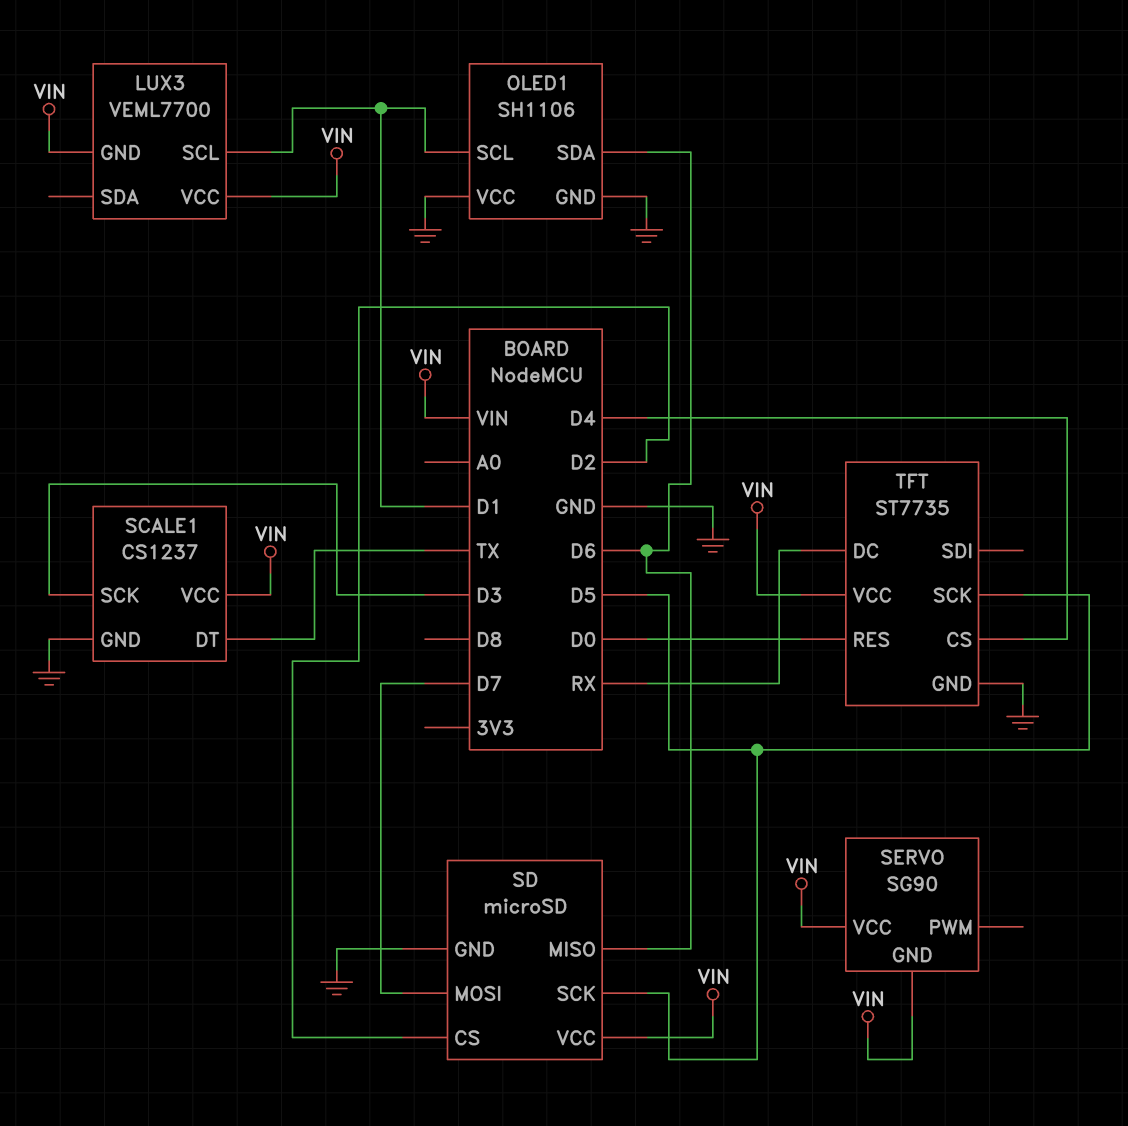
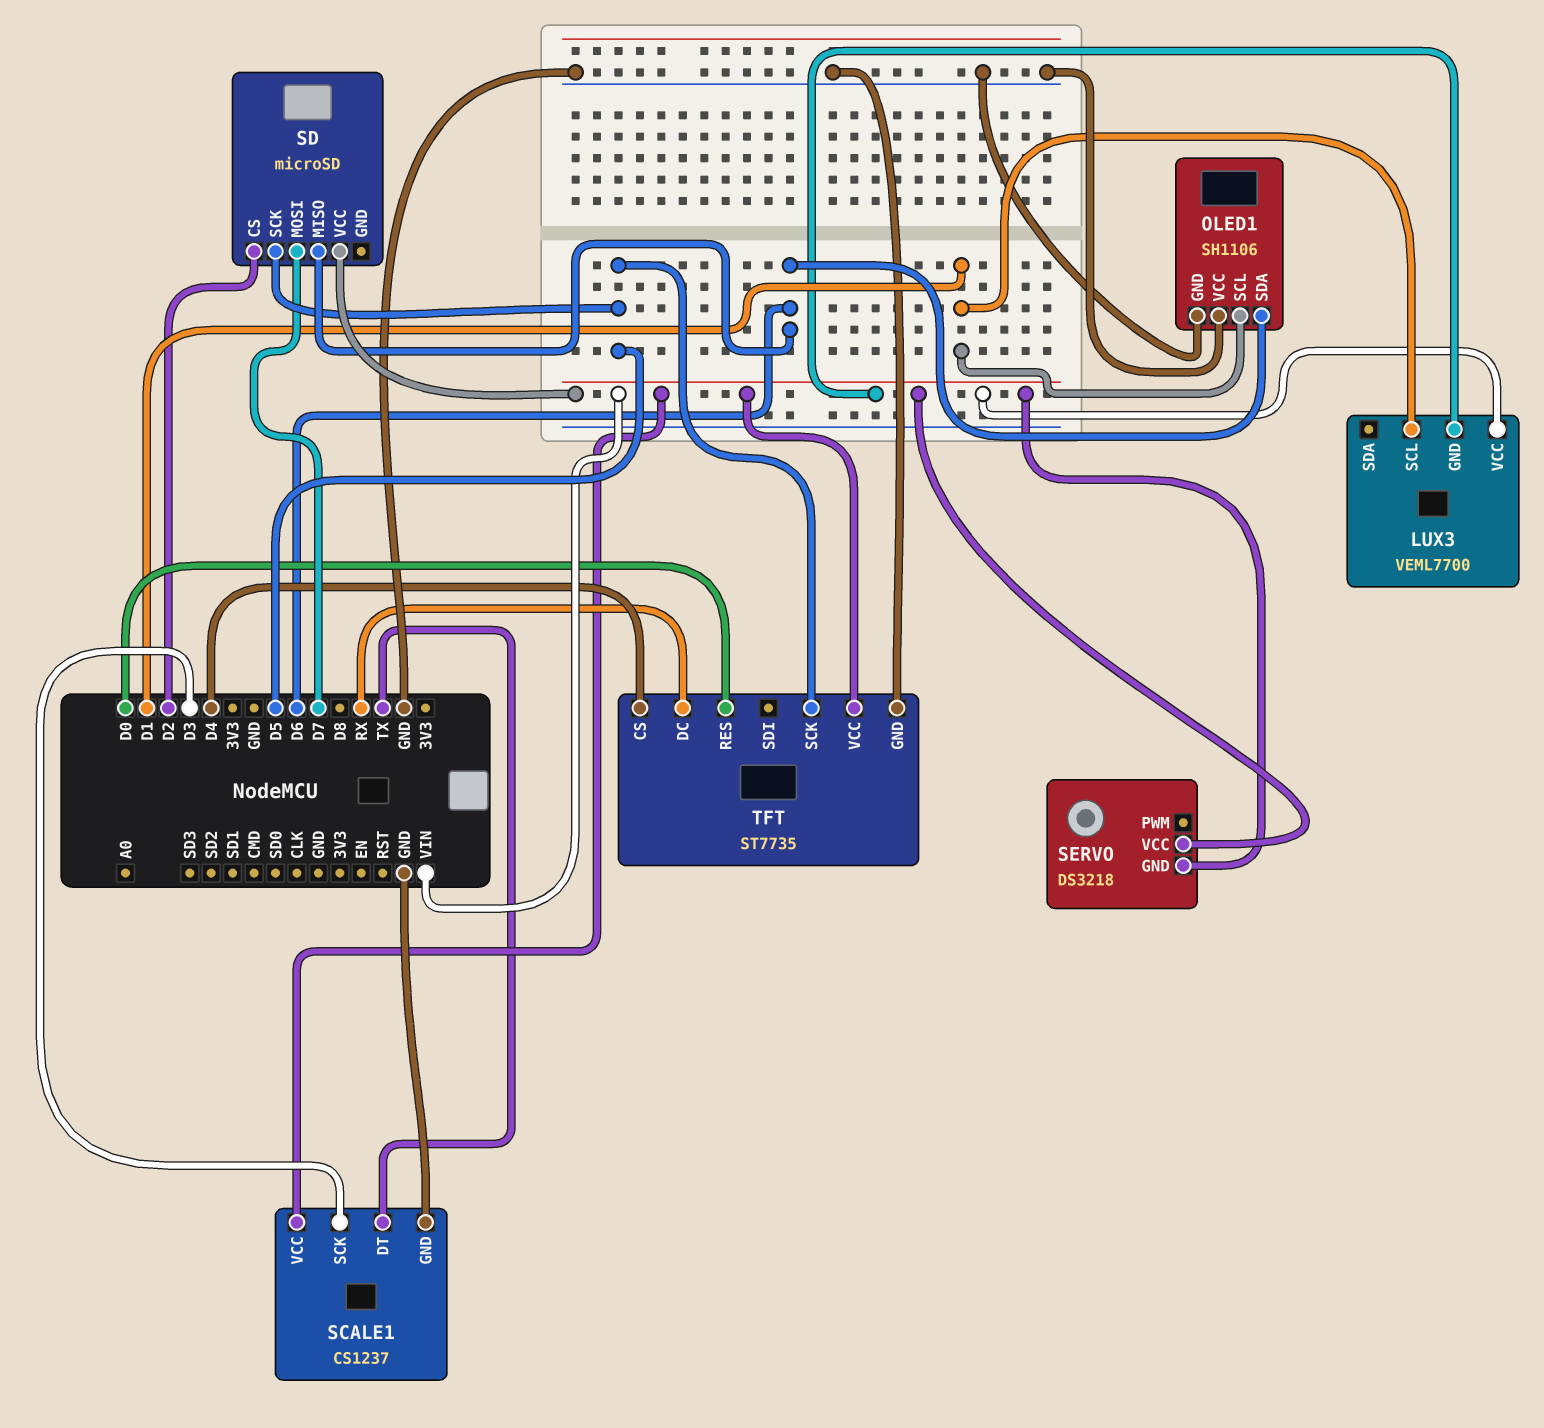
SD pin GND: GND -> none
SERVO: SG90 -> DS3218

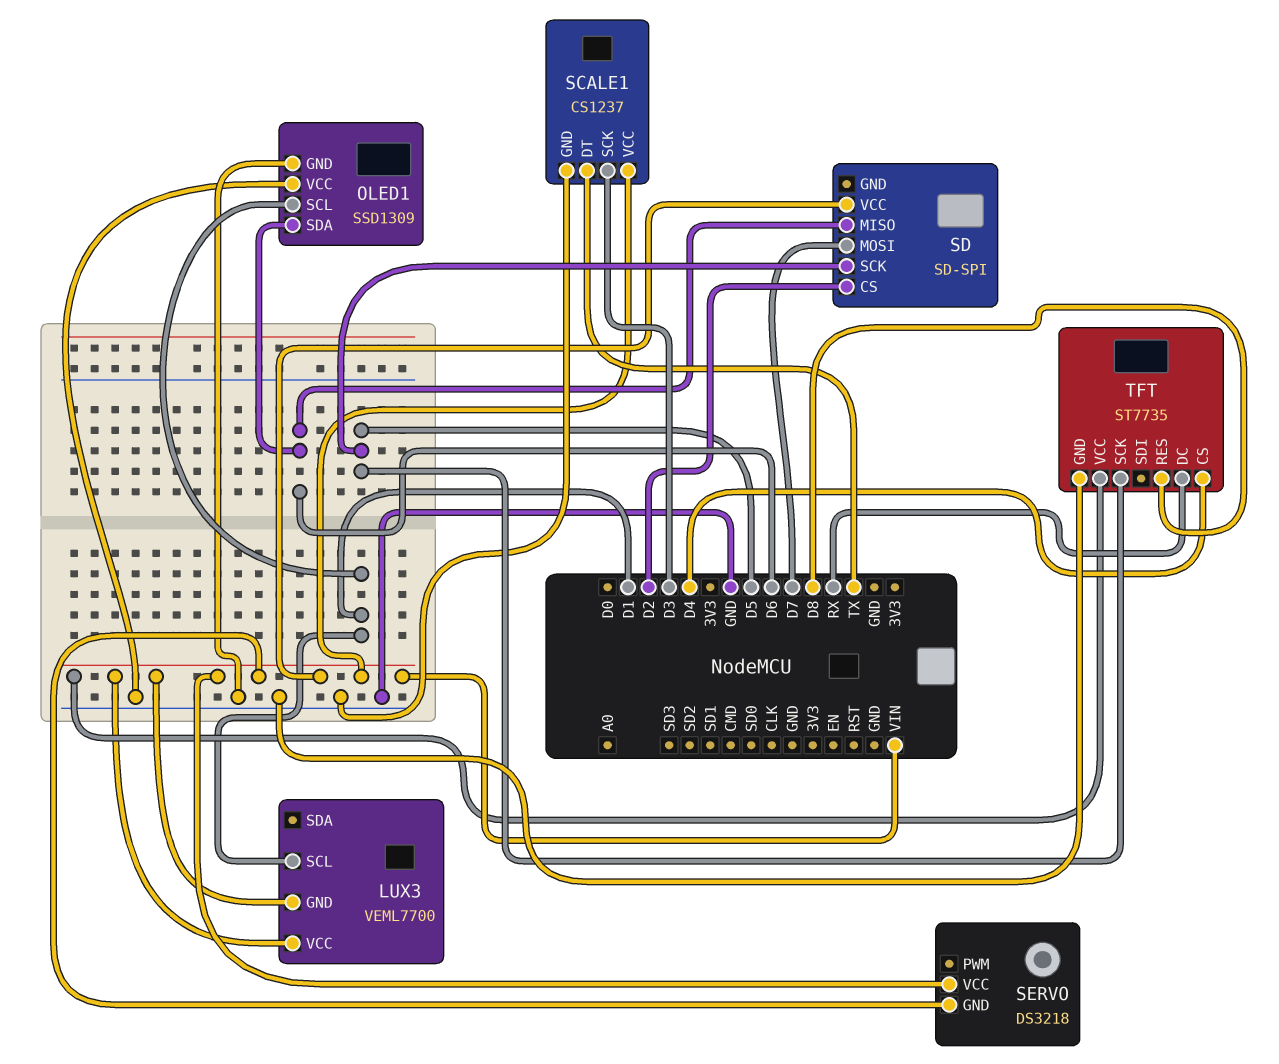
OLED1: SH1106 -> SSD1309
SD: microSD -> SD-SPI
TFT pin RES: D0 -> D8

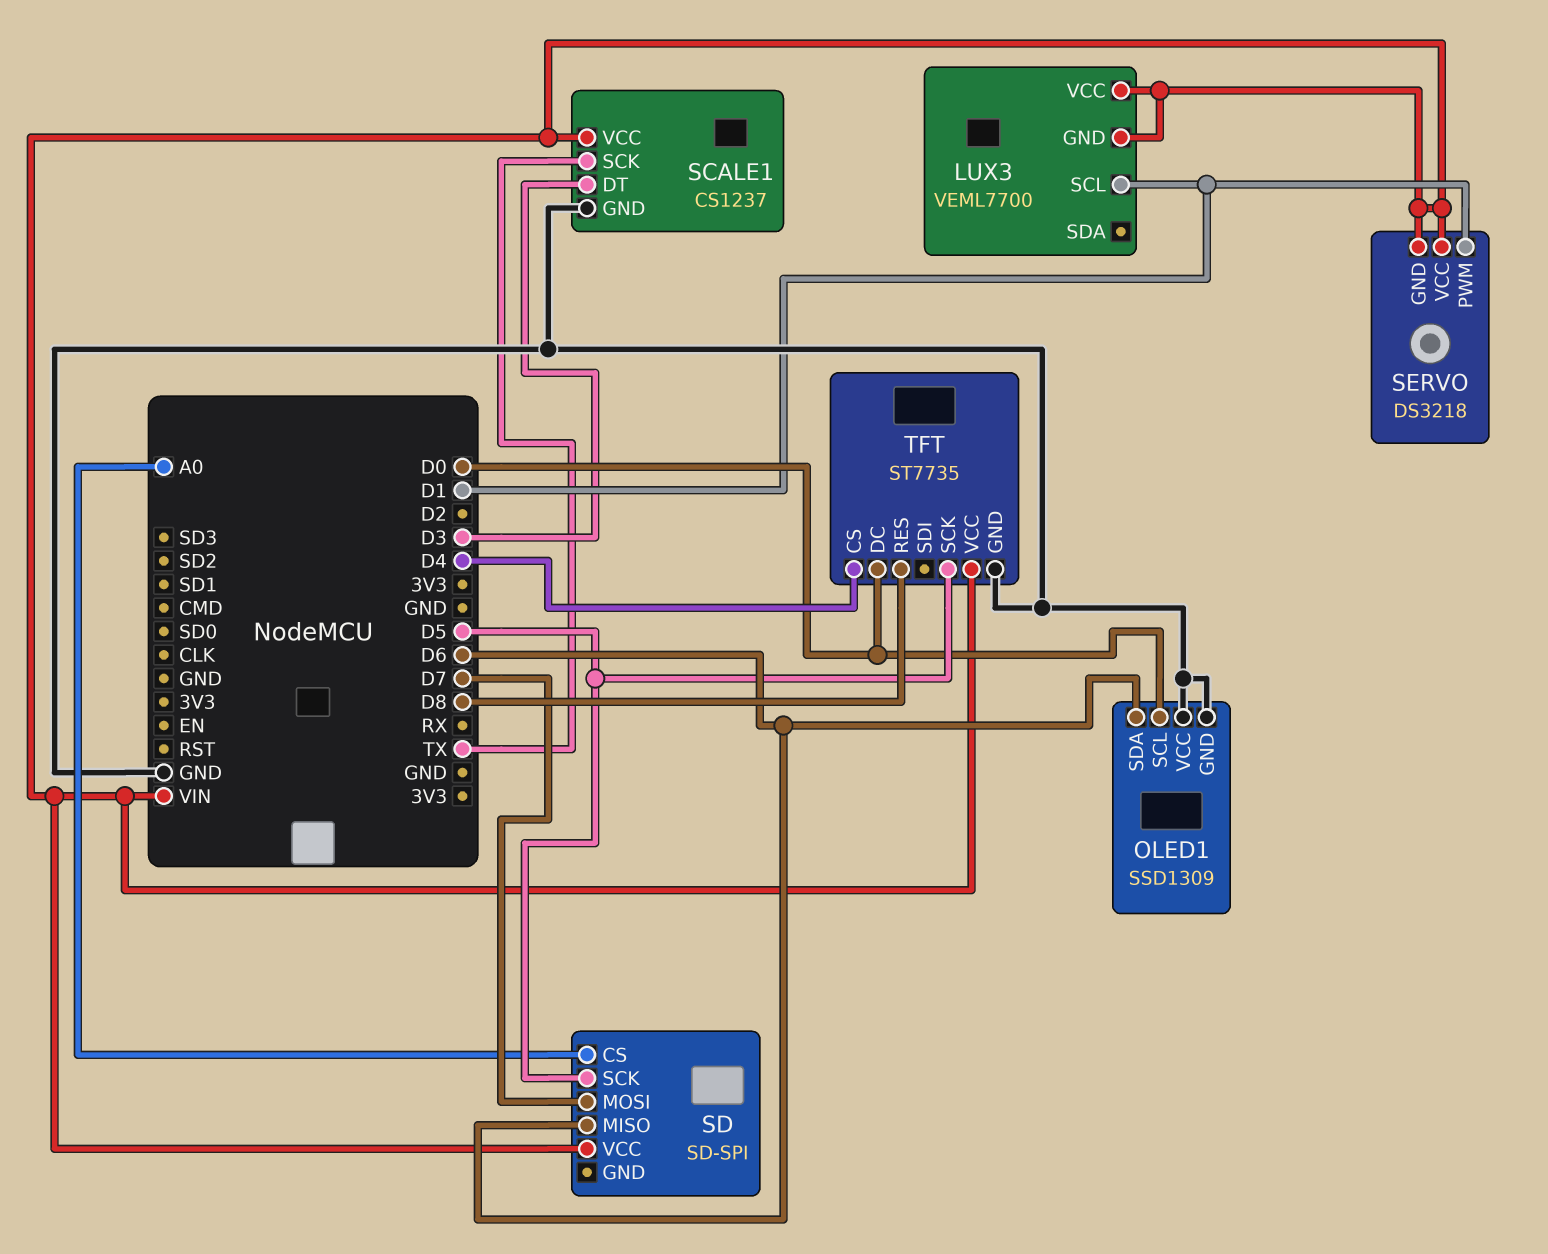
OLED1 pin SCL: D1 -> D0
SCALE1 pin DT: TX -> D3
SCALE1 pin SCK: D3 -> TX
SD pin CS: D2 -> A0
SERVO pin PWM: none -> D1
TFT pin DC: RX -> D0

